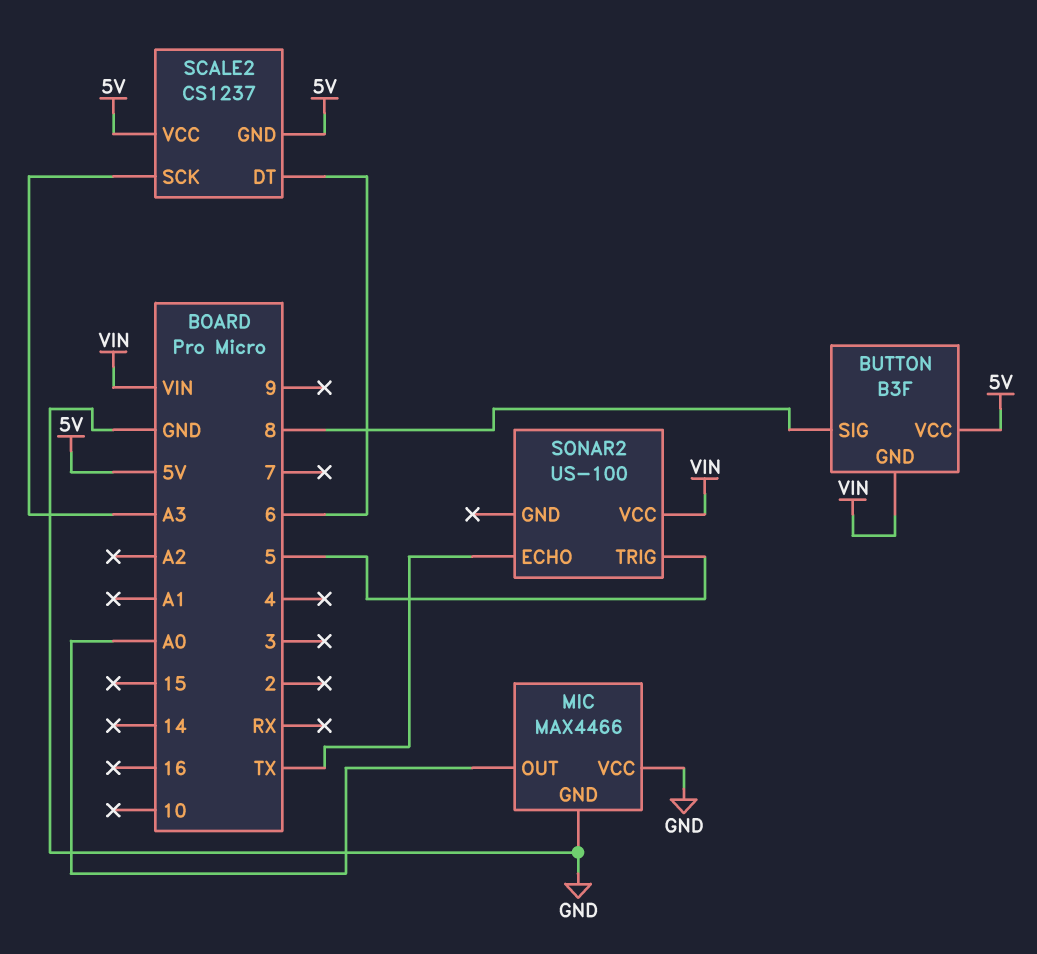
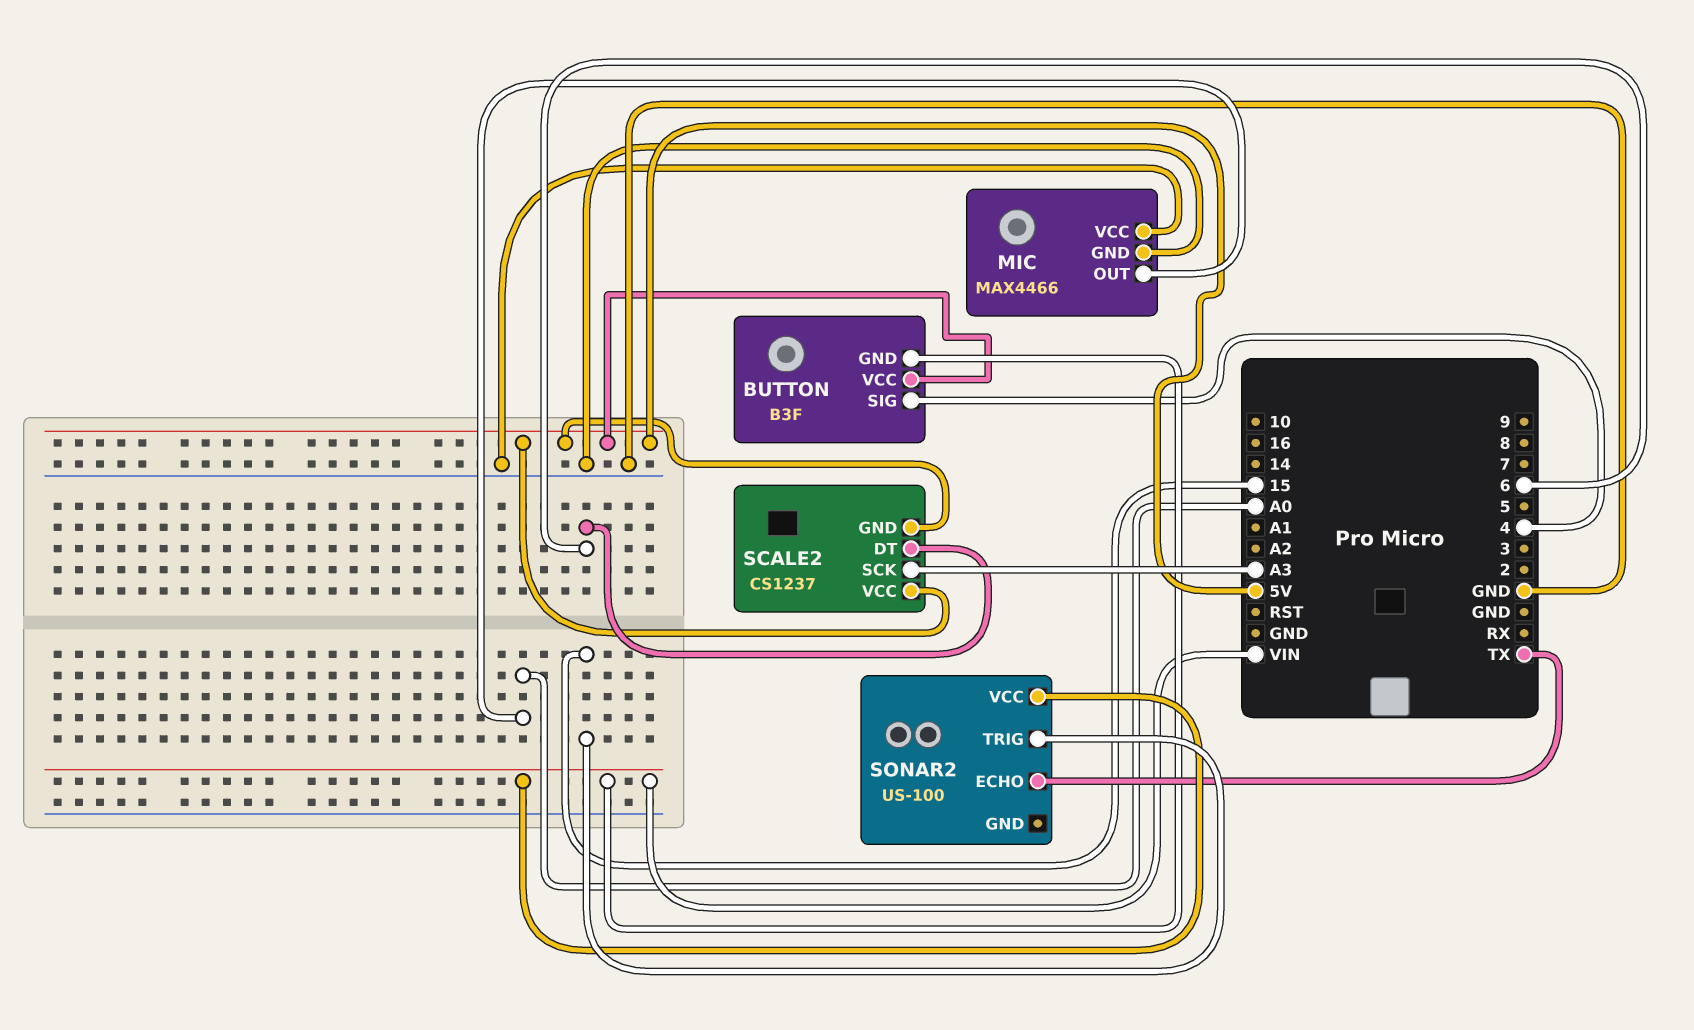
BUTTON pin SIG: 8 -> 4
SONAR2 pin TRIG: 5 -> 15

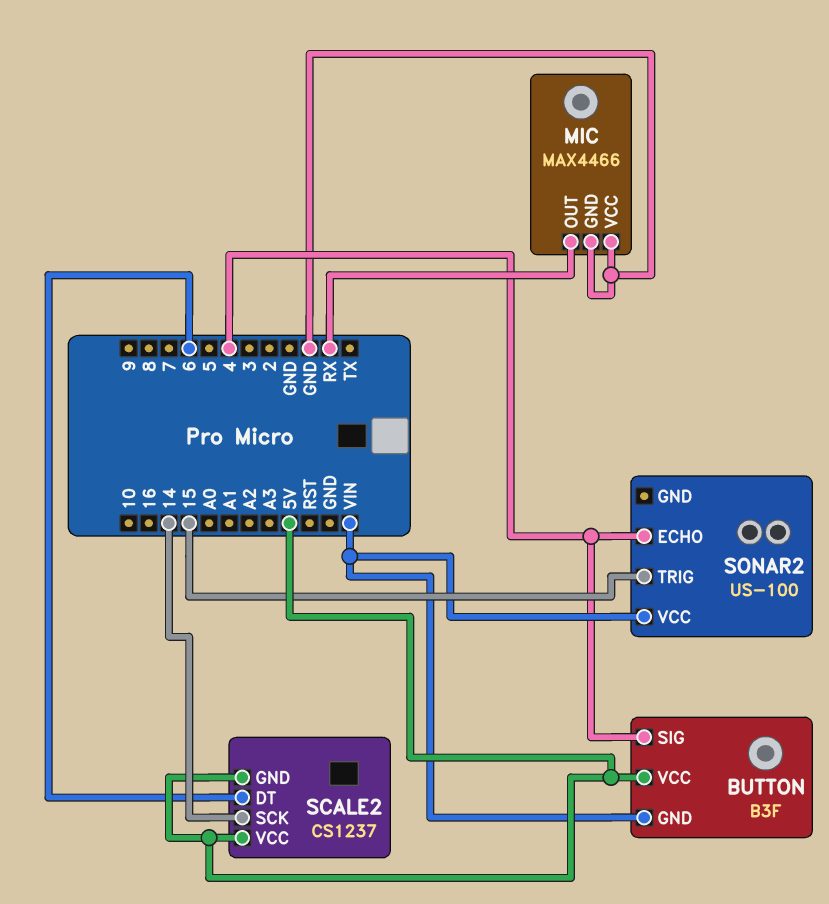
MIC pin OUT: A0 -> RX
SCALE2 pin SCK: A3 -> 14
SONAR2 pin ECHO: TX -> 4

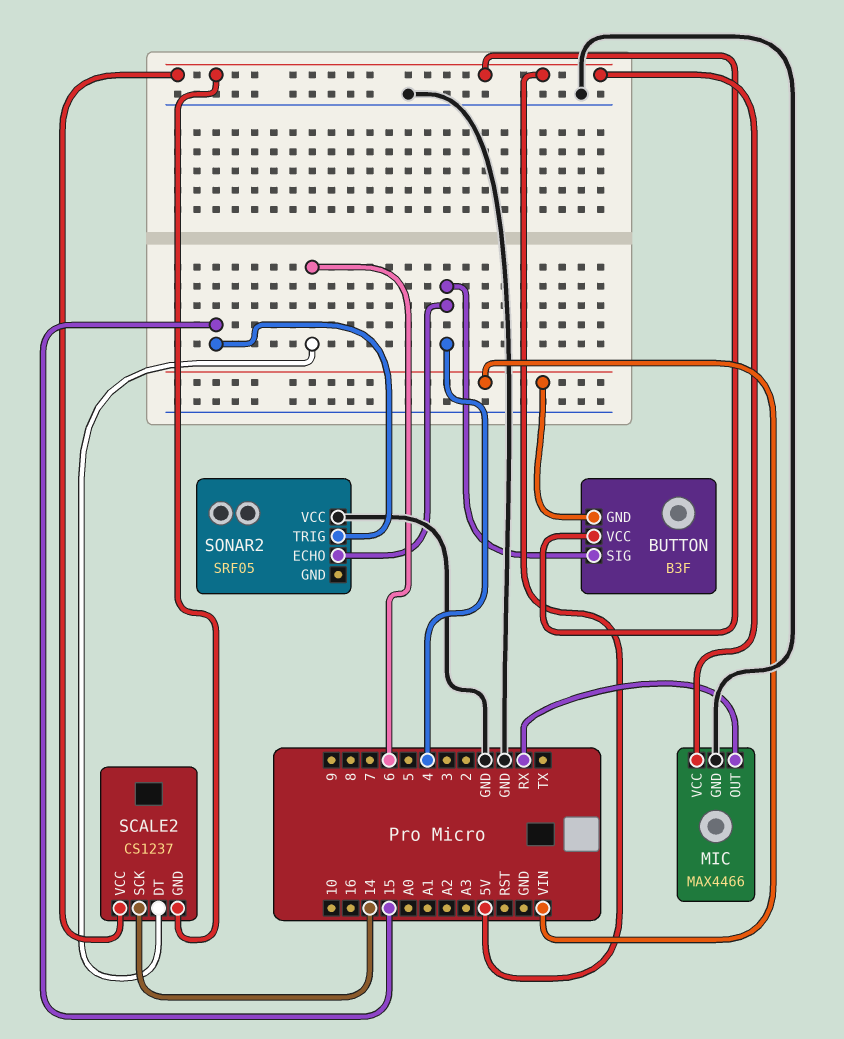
MIC pin VCC: GND -> 5V
SONAR2: US-100 -> SRF05
SONAR2 pin VCC: VIN -> GND

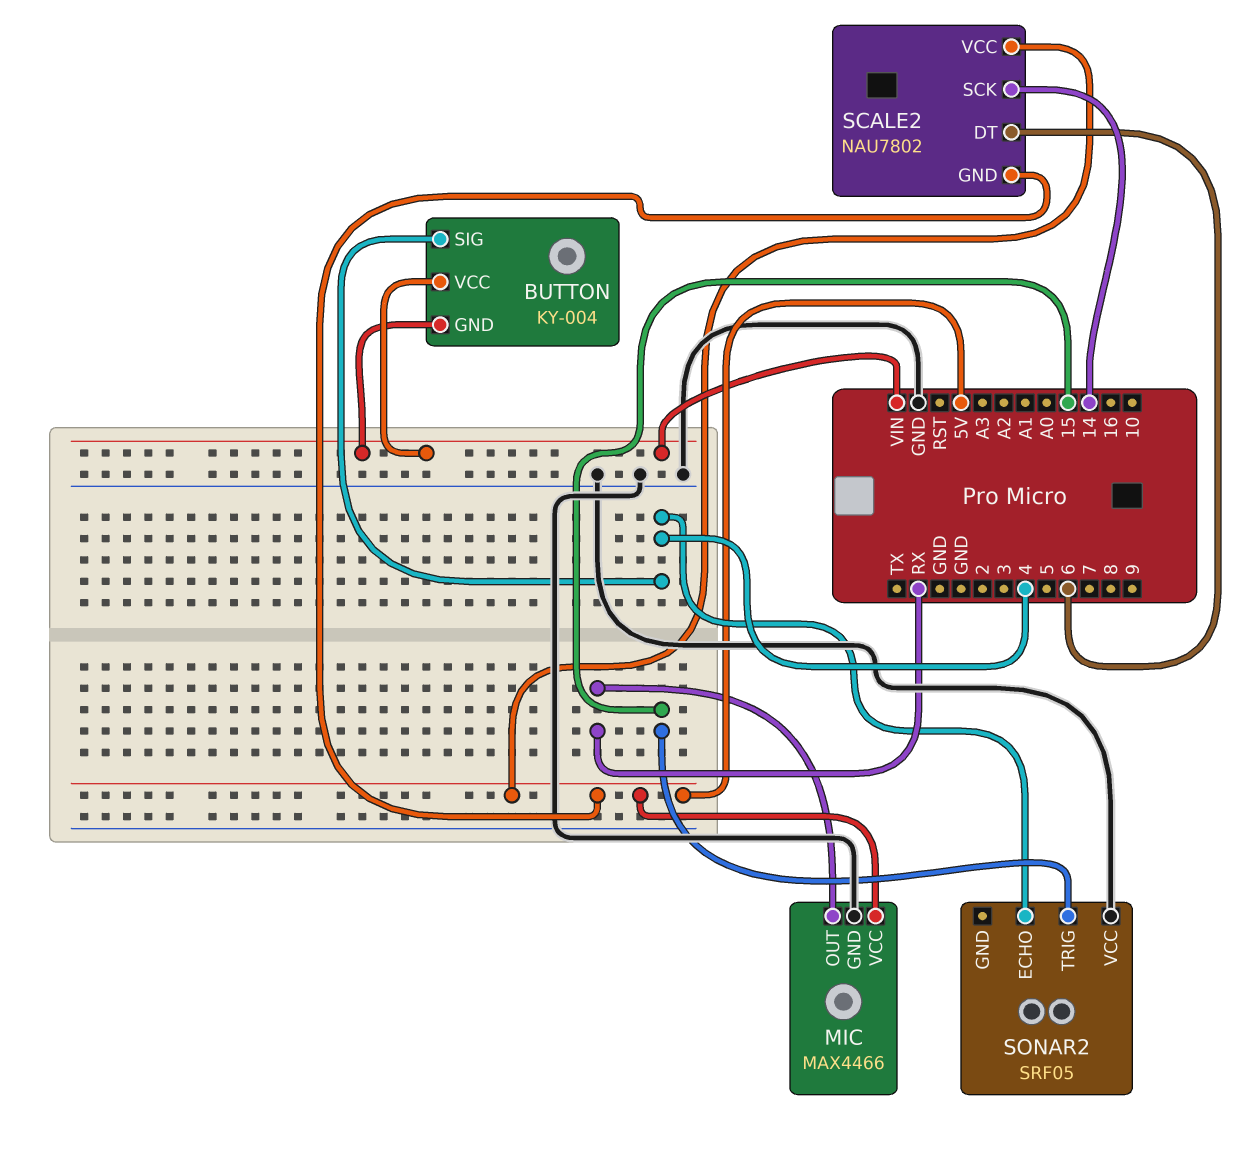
BUTTON: B3F -> KY-004
BUTTON pin VCC: 5V -> VIN
SCALE2: CS1237 -> NAU7802

